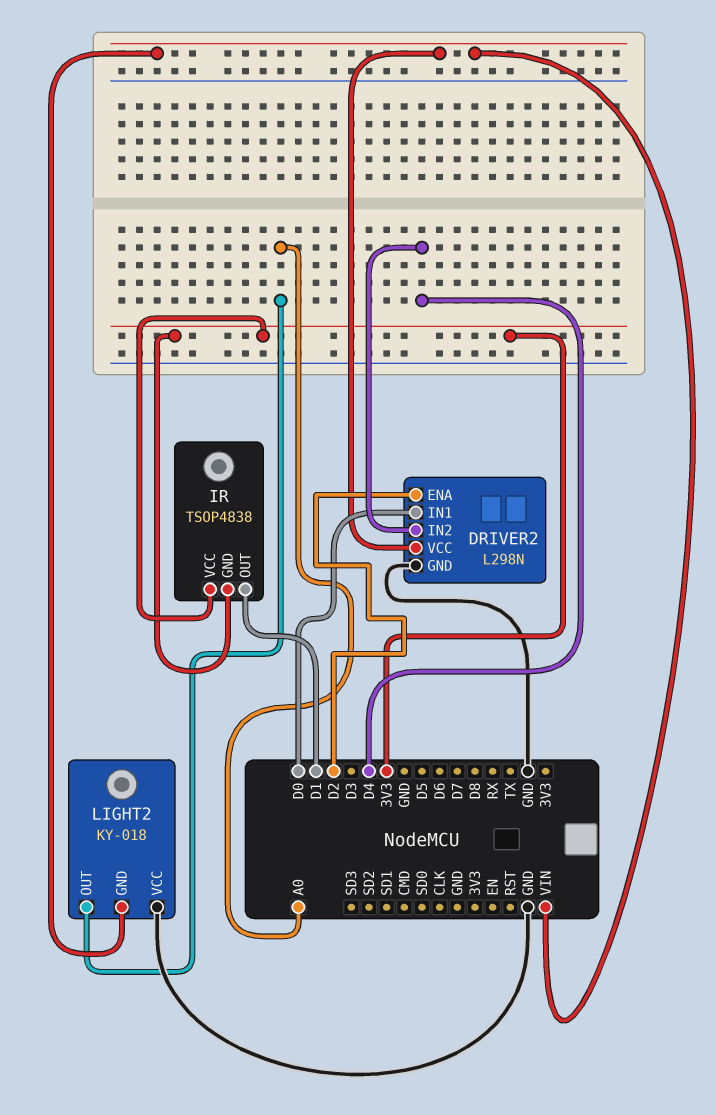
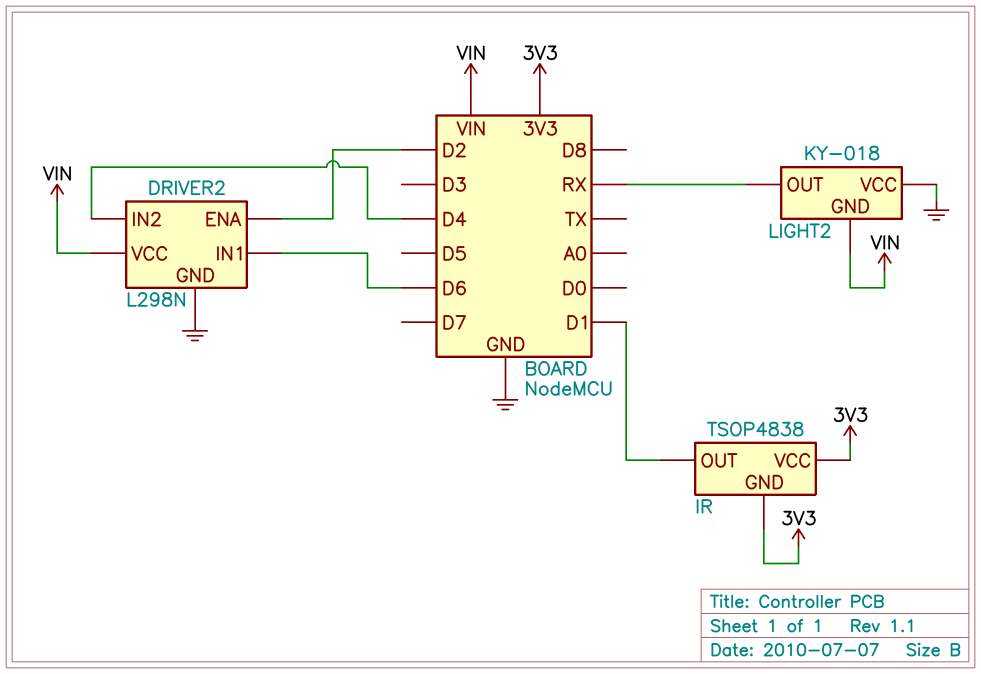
DRIVER2 pin IN1: D0 -> D6
LIGHT2 pin OUT: A0 -> RX

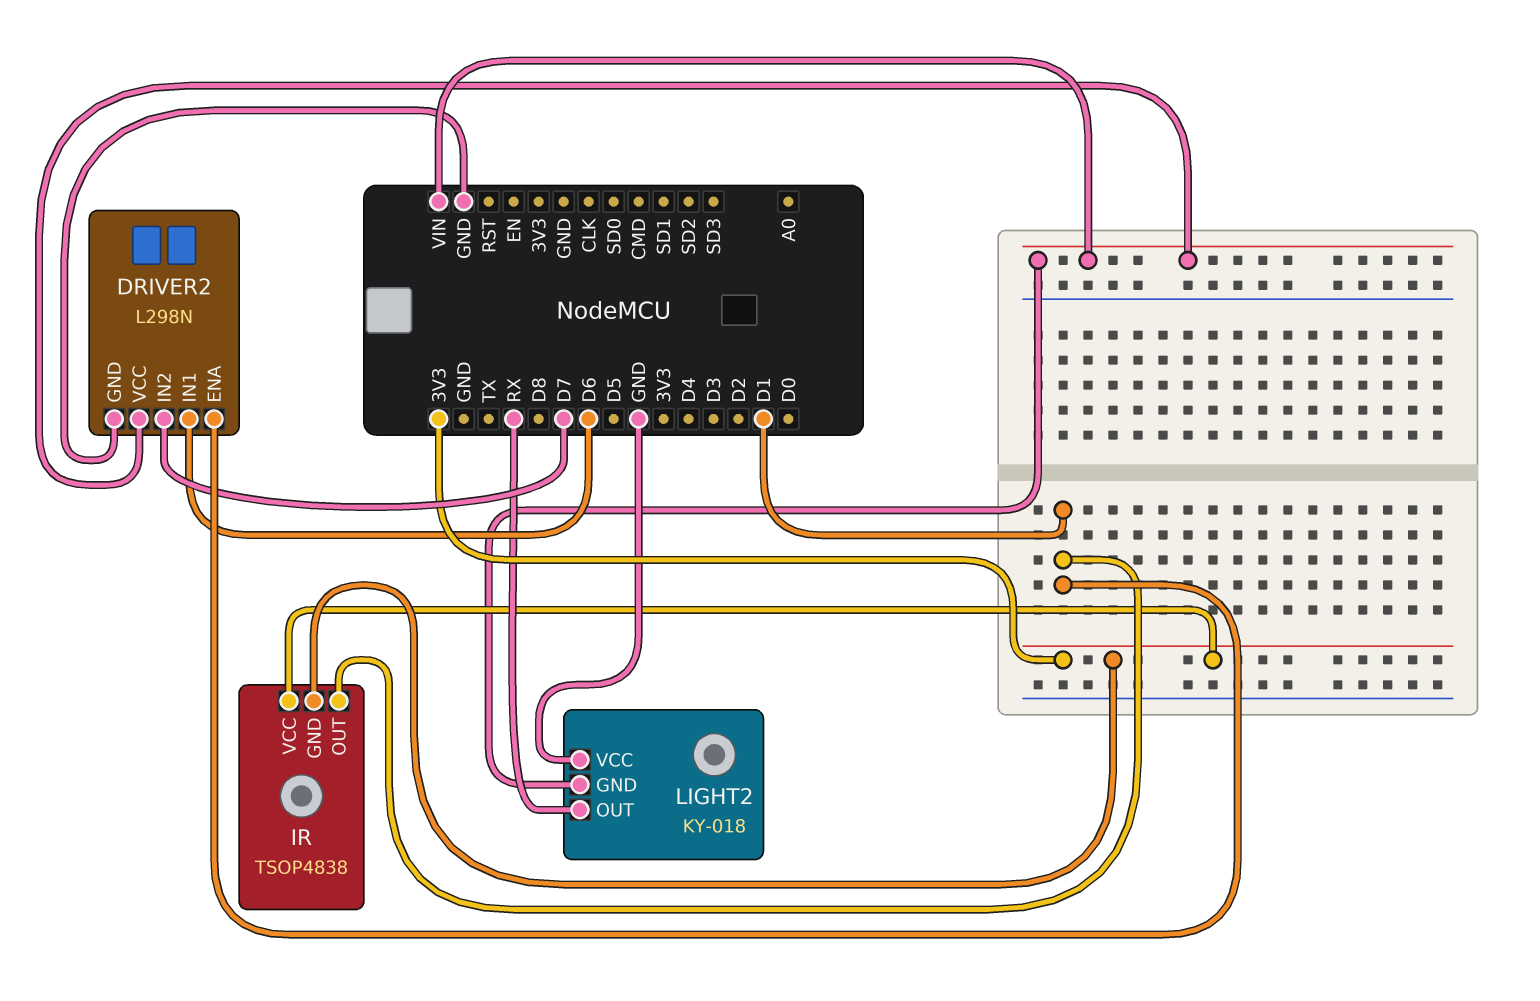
DRIVER2 pin ENA: D2 -> D1
DRIVER2 pin IN2: D4 -> D7

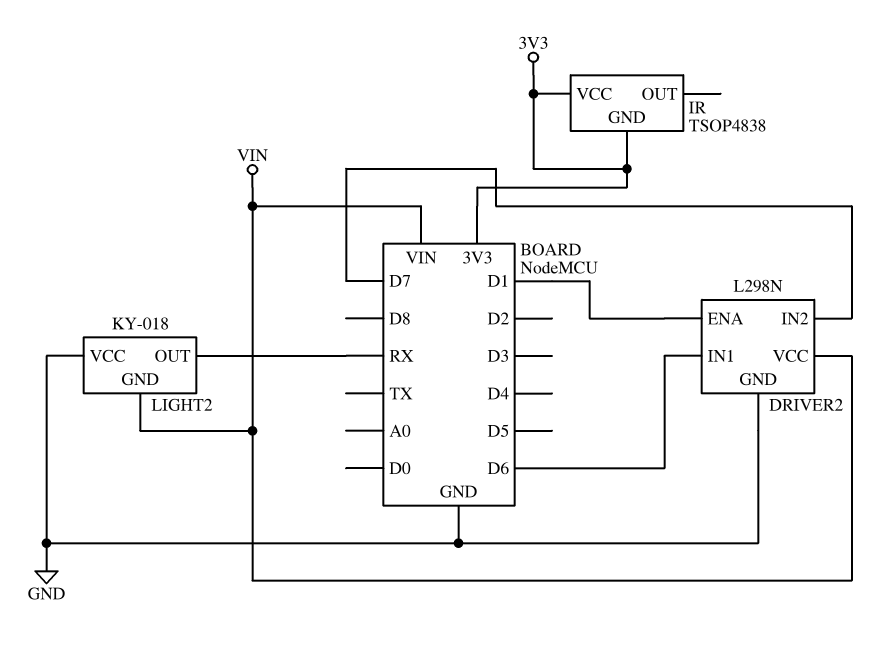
IR pin OUT: D1 -> none

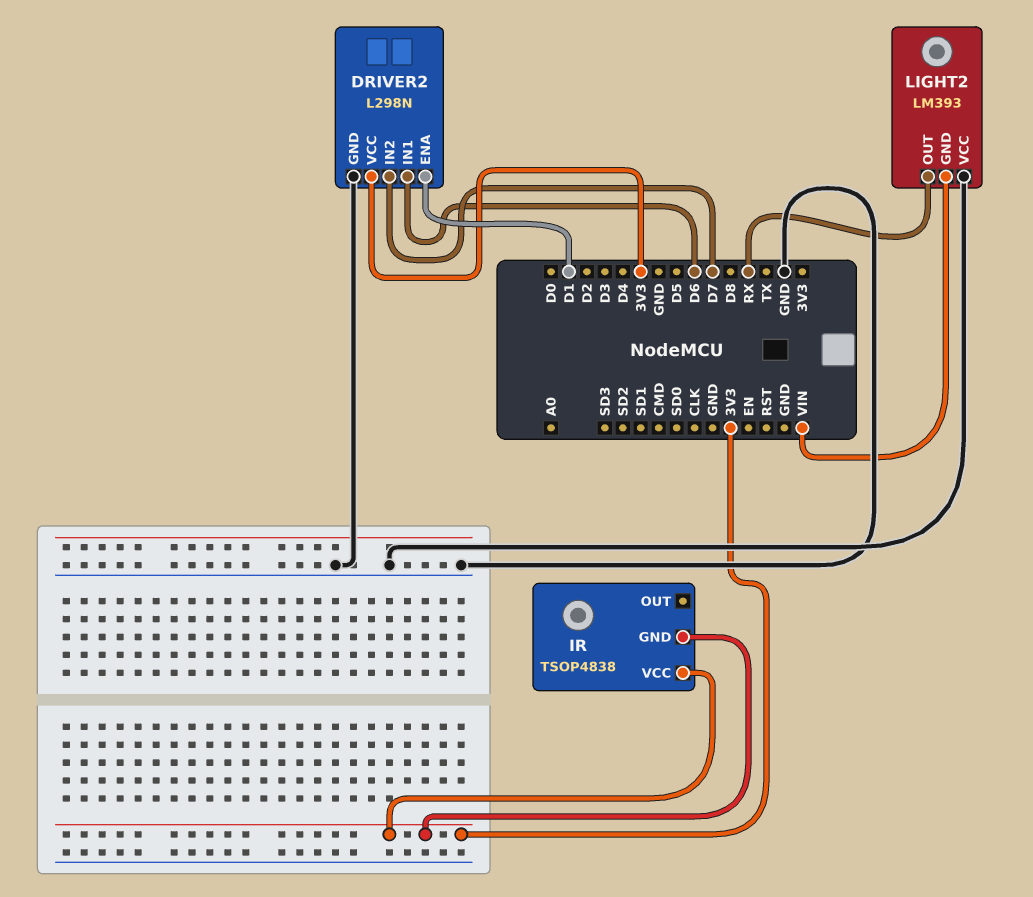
DRIVER2 pin VCC: VIN -> 3V3
LIGHT2: KY-018 -> LM393

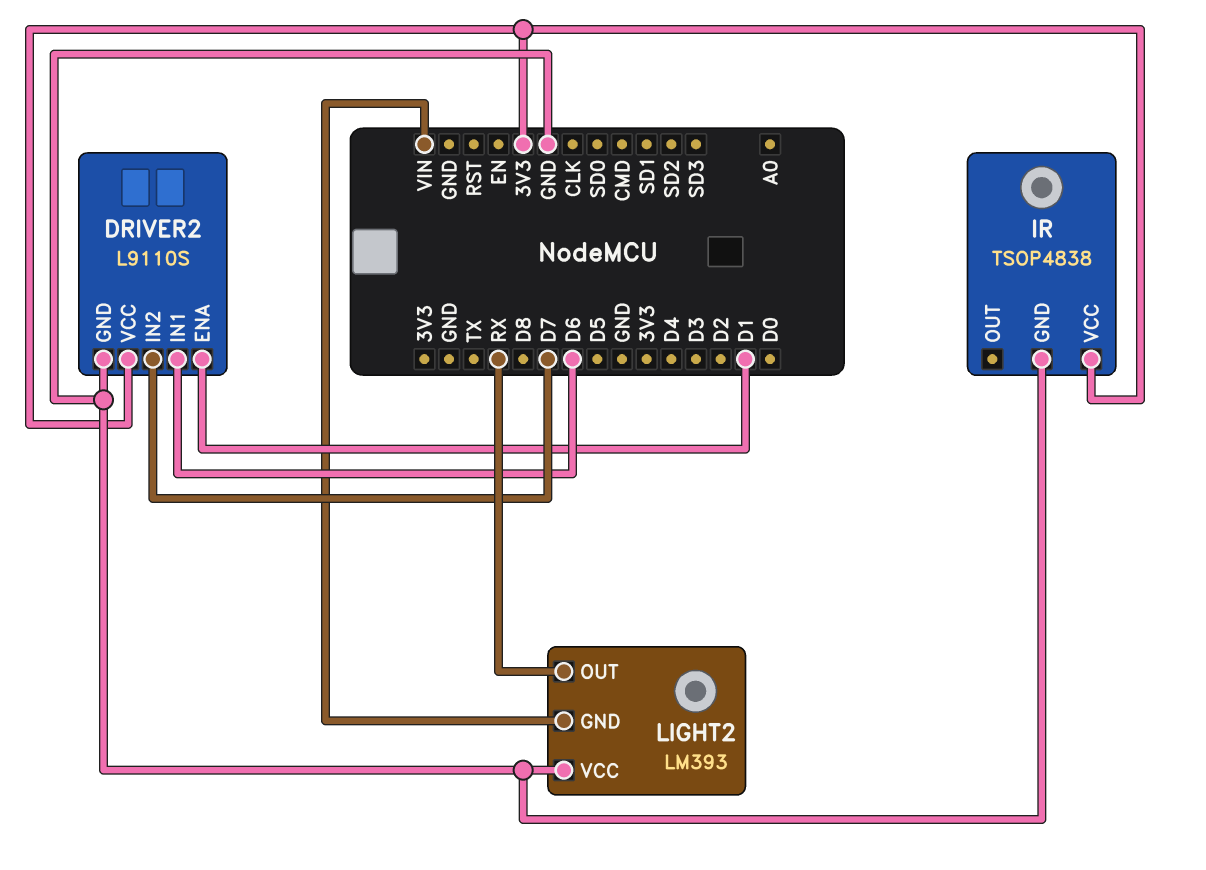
DRIVER2: L298N -> L9110S
IR pin GND: 3V3 -> GND

